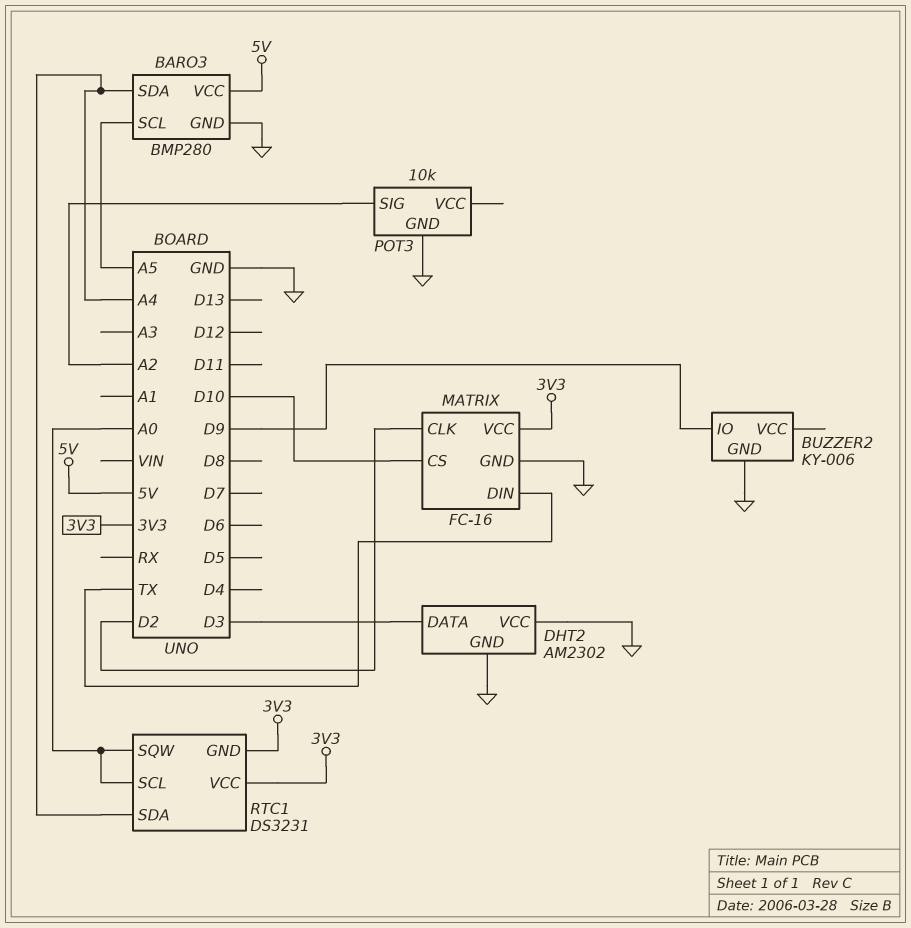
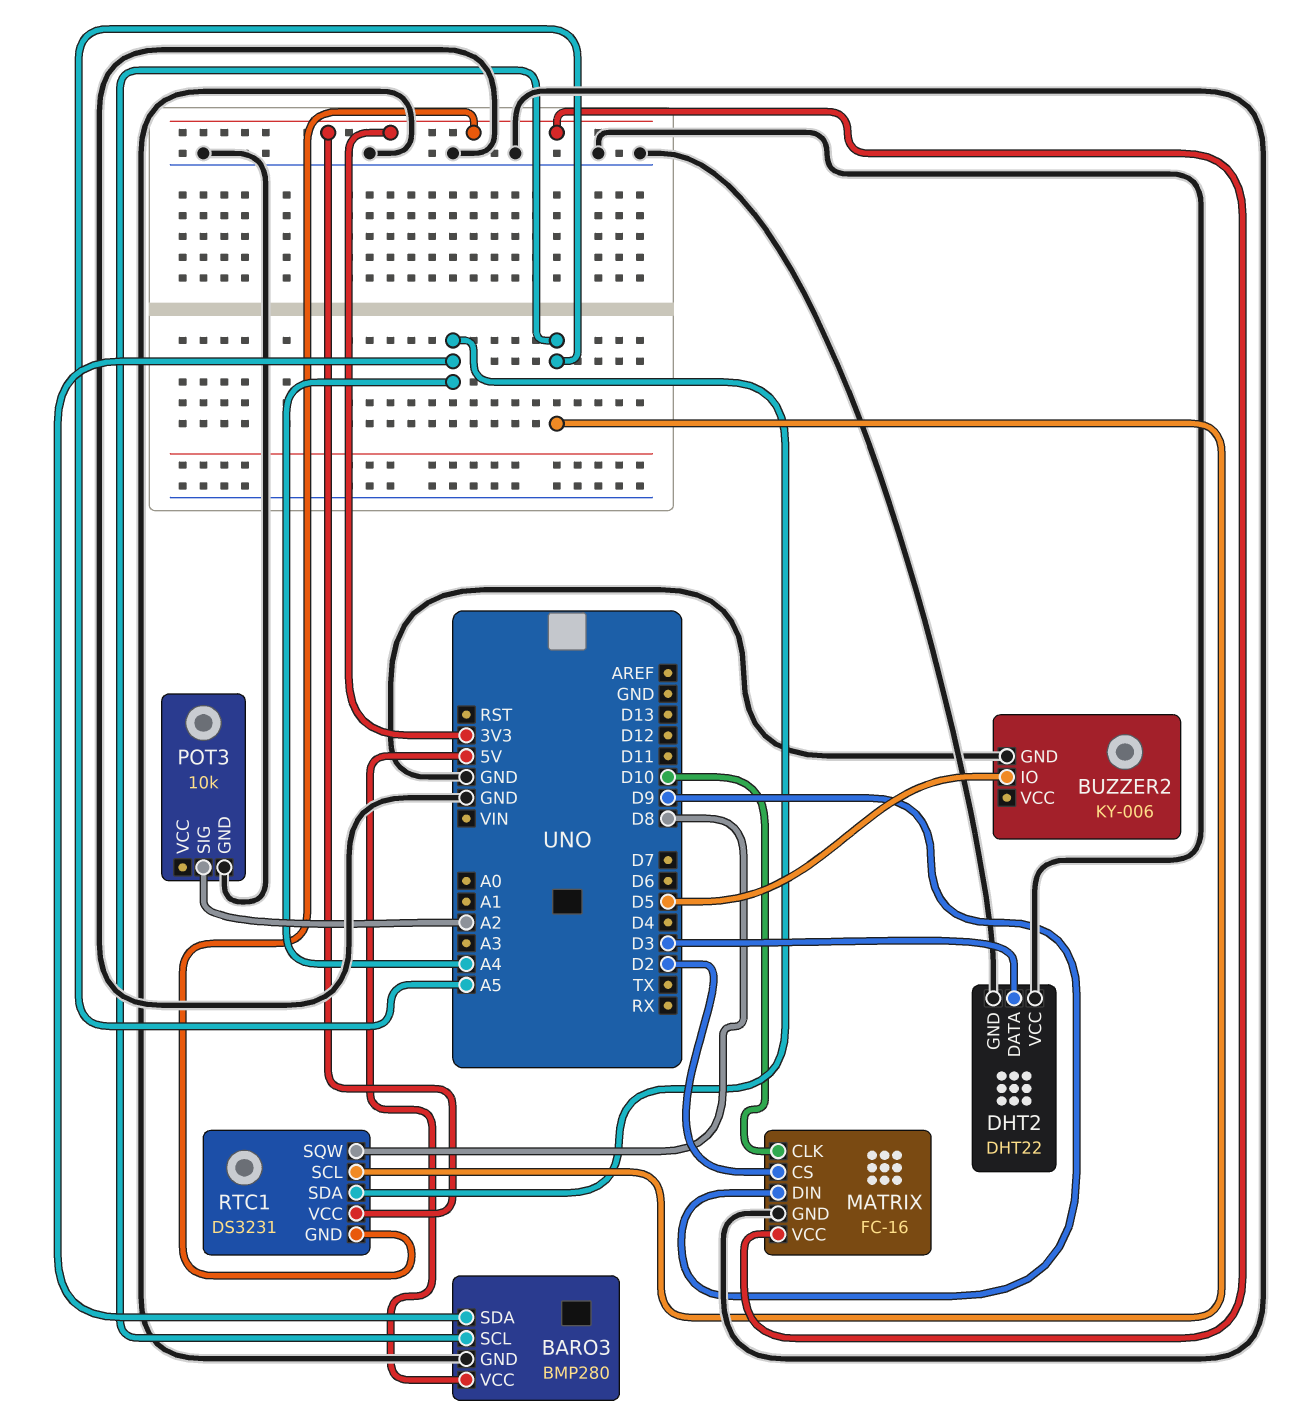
BUZZER2 pin IO: D9 -> D5
DHT2: AM2302 -> DHT22
MATRIX pin CLK: D2 -> D10
MATRIX pin CS: D10 -> D2
MATRIX pin DIN: TX -> D9
RTC1 pin SCL: A0 -> A5
RTC1 pin SQW: A0 -> D8

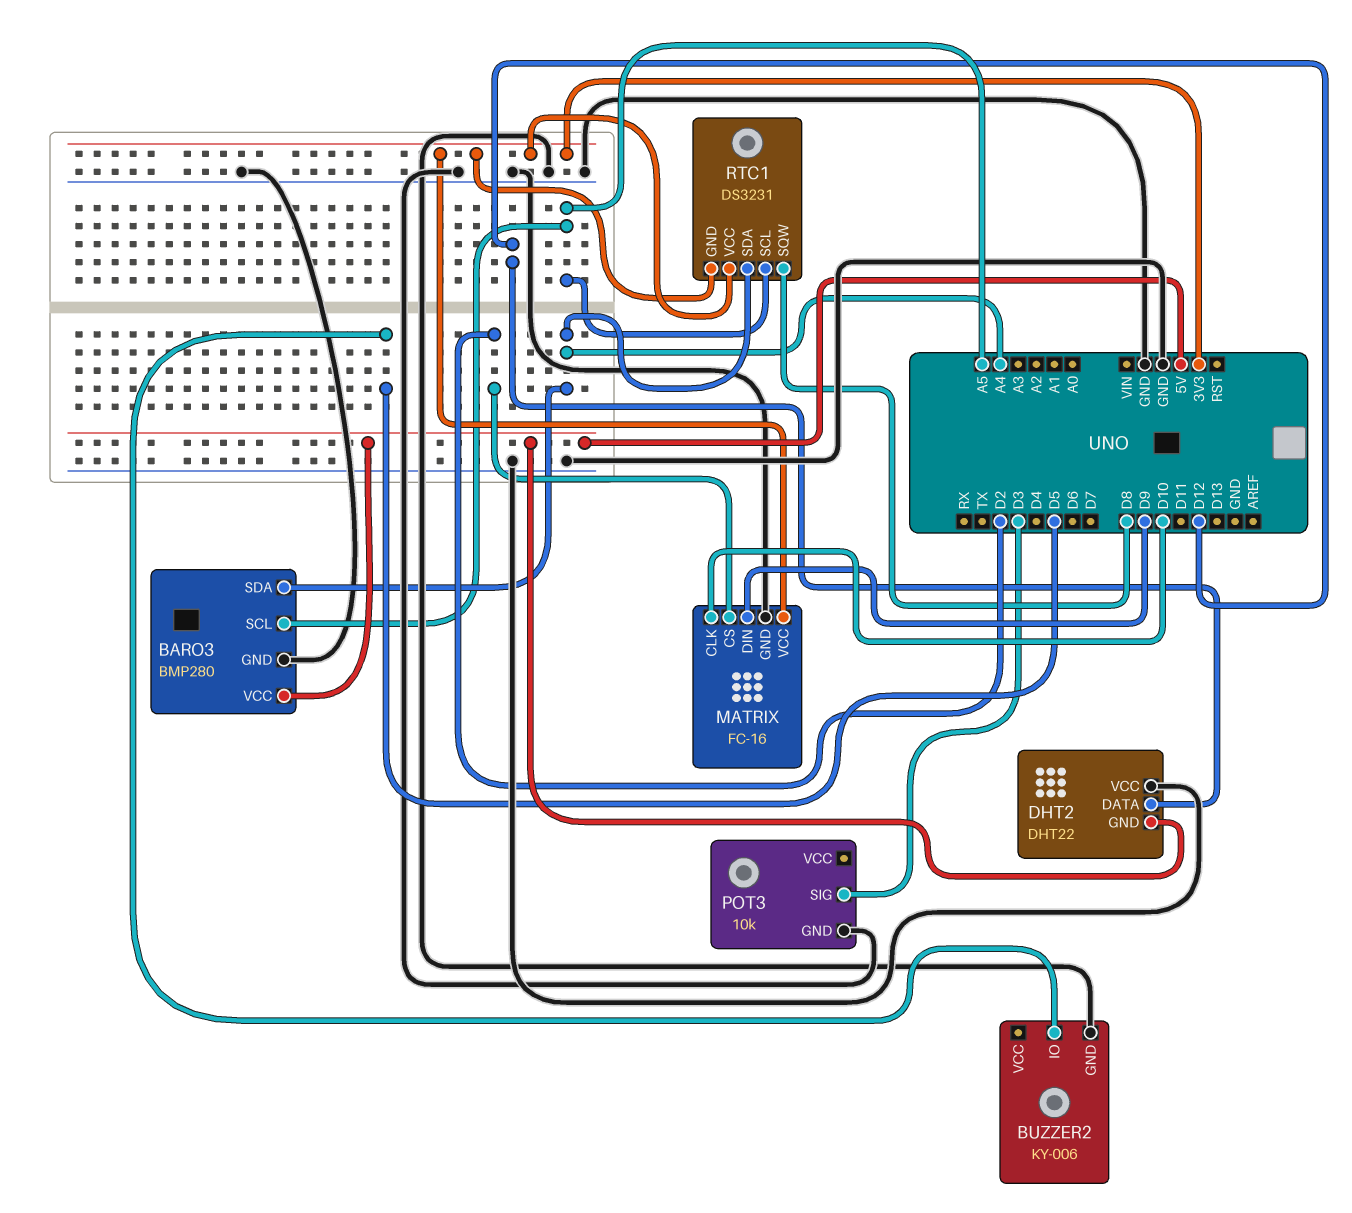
DHT2 pin DATA: D3 -> D12
DHT2 pin GND: GND -> 5V
POT3 pin SIG: A2 -> D3

